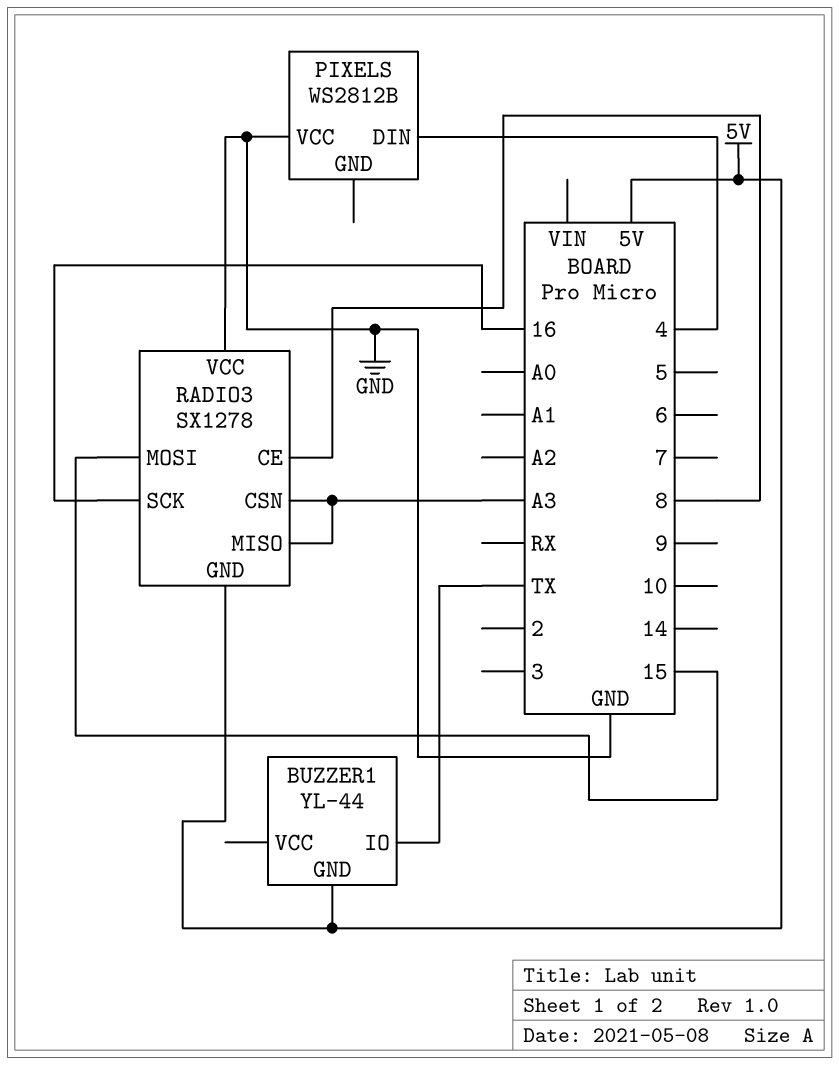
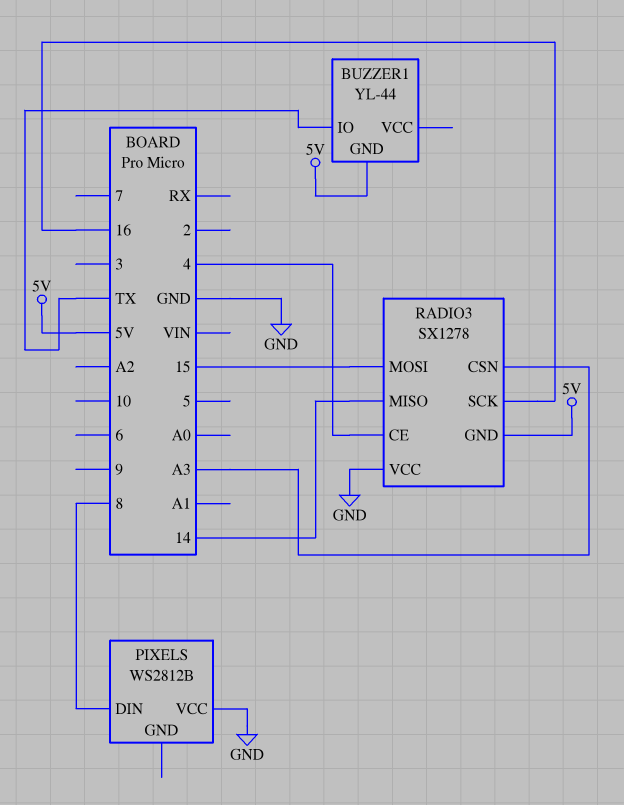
PIXELS pin DIN: 4 -> 8
RADIO3 pin CE: 8 -> 4
RADIO3 pin MISO: A3 -> 14

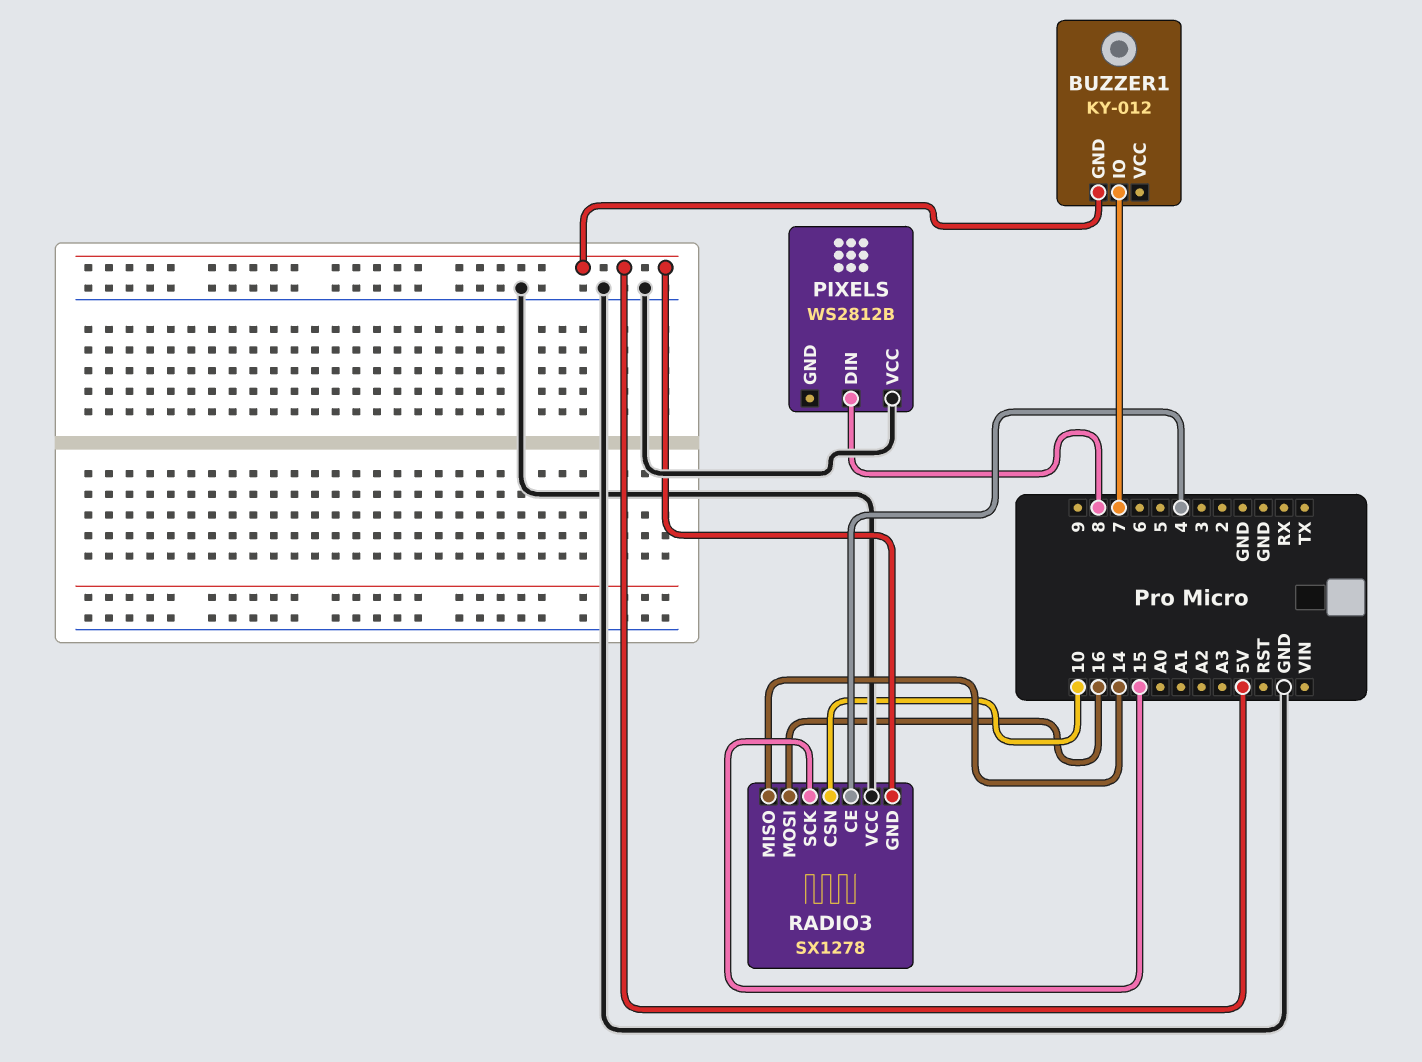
BUZZER1: YL-44 -> KY-012
BUZZER1 pin IO: TX -> 7
RADIO3 pin CSN: A3 -> 10
RADIO3 pin MOSI: 15 -> 16
RADIO3 pin SCK: 16 -> 15

